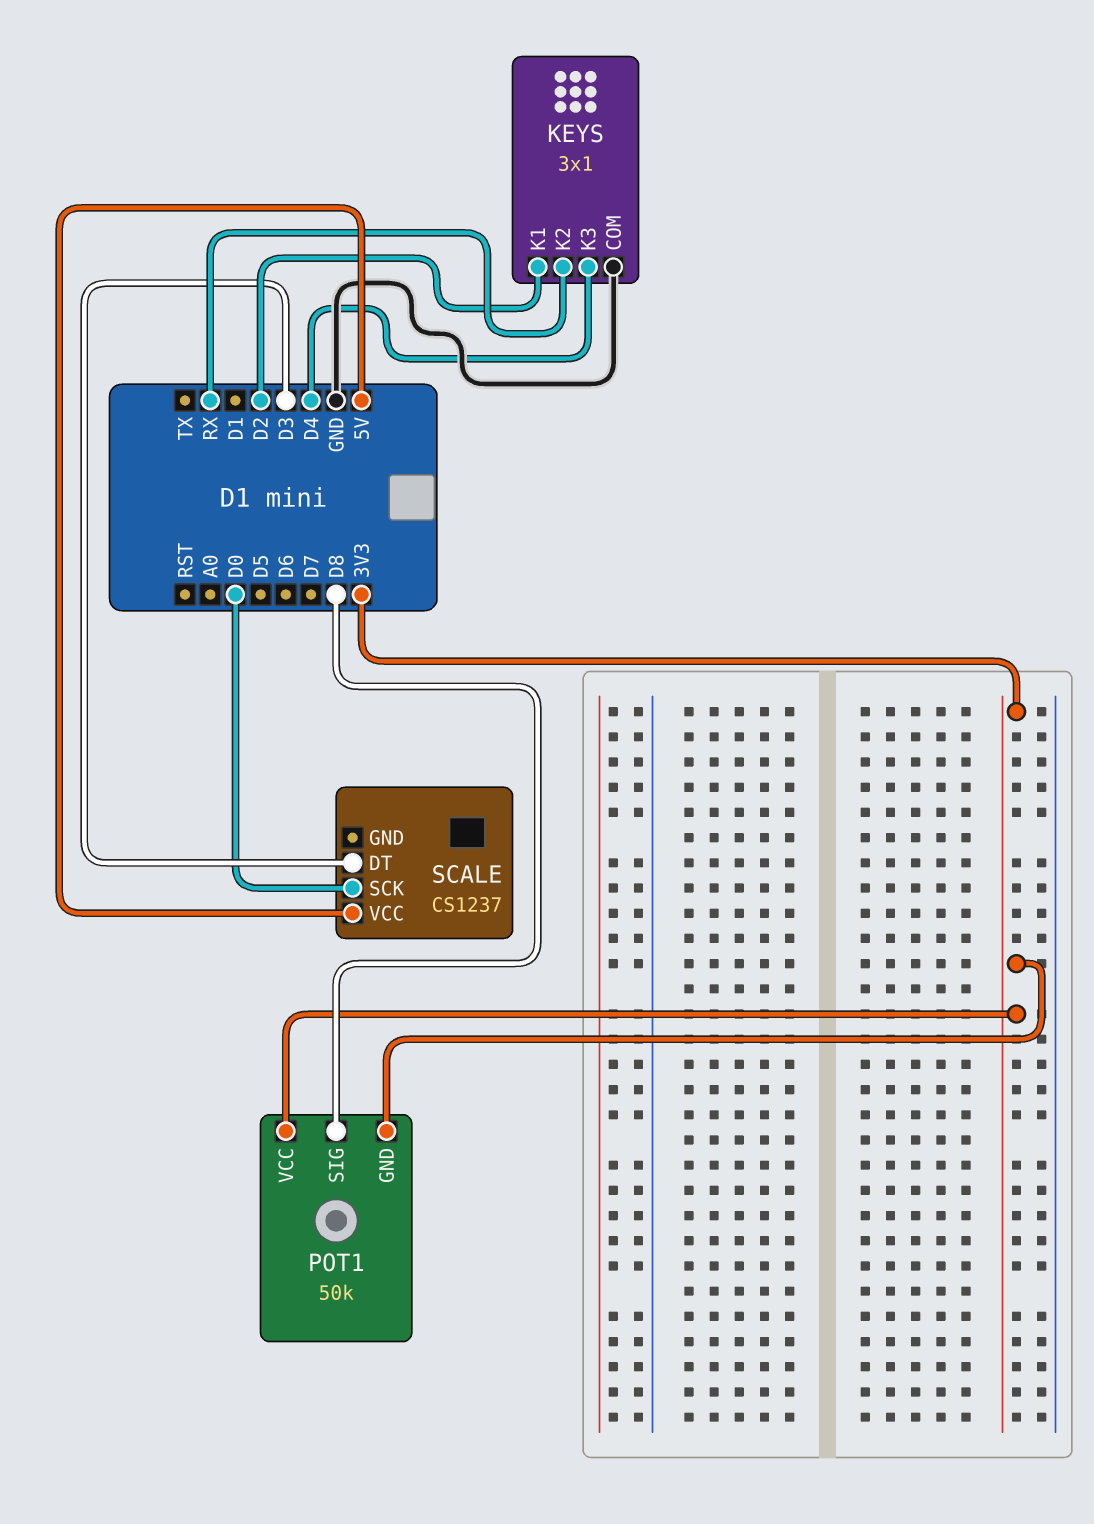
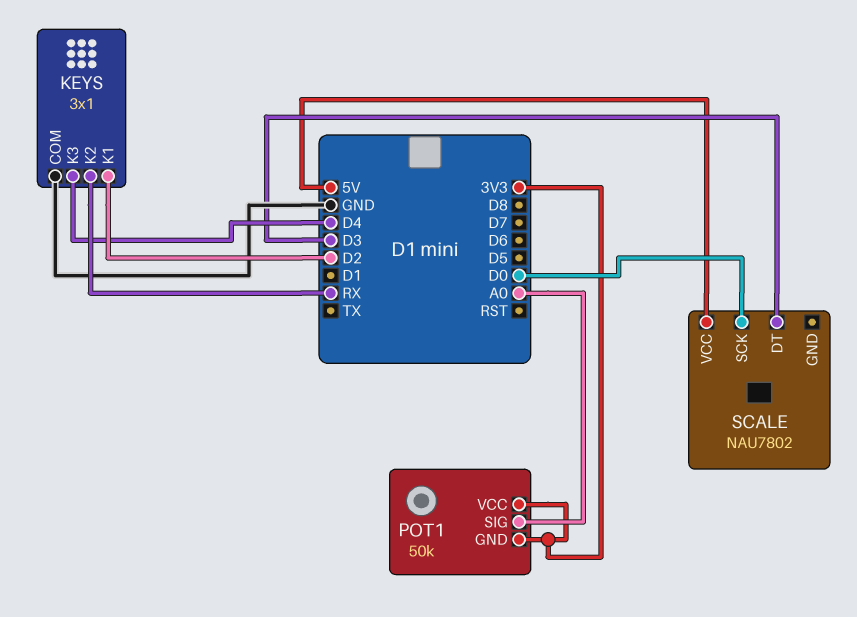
POT1 pin SIG: D8 -> A0
SCALE: CS1237 -> NAU7802

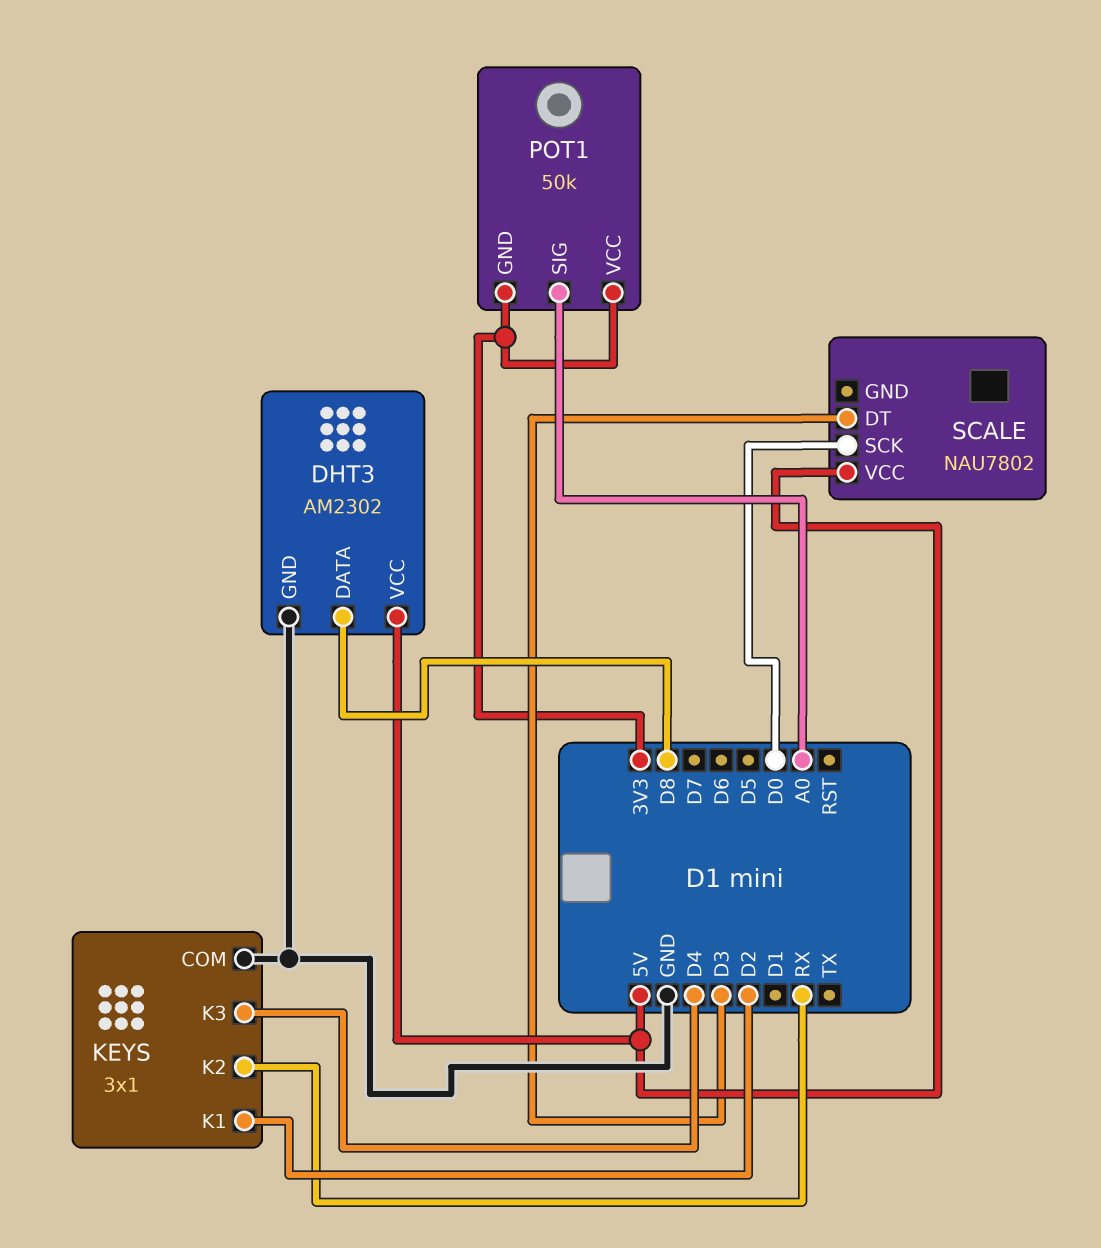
DHT3: none -> AM2302
DHT3 pin DATA: none -> D8
DHT3 pin GND: none -> GND
DHT3 pin VCC: none -> 5V

